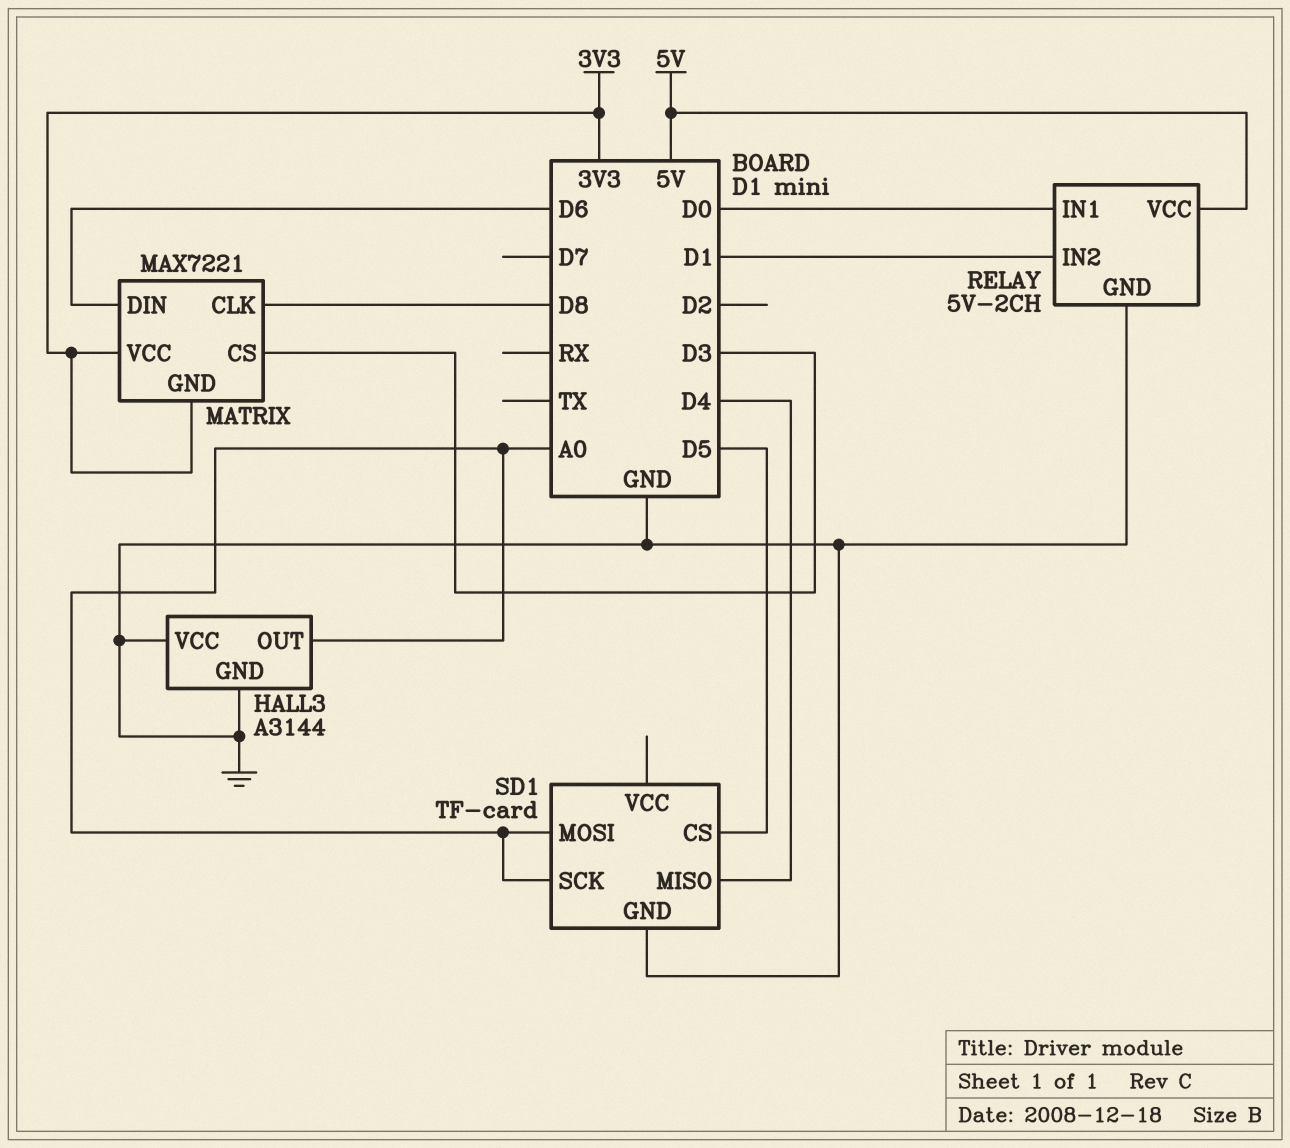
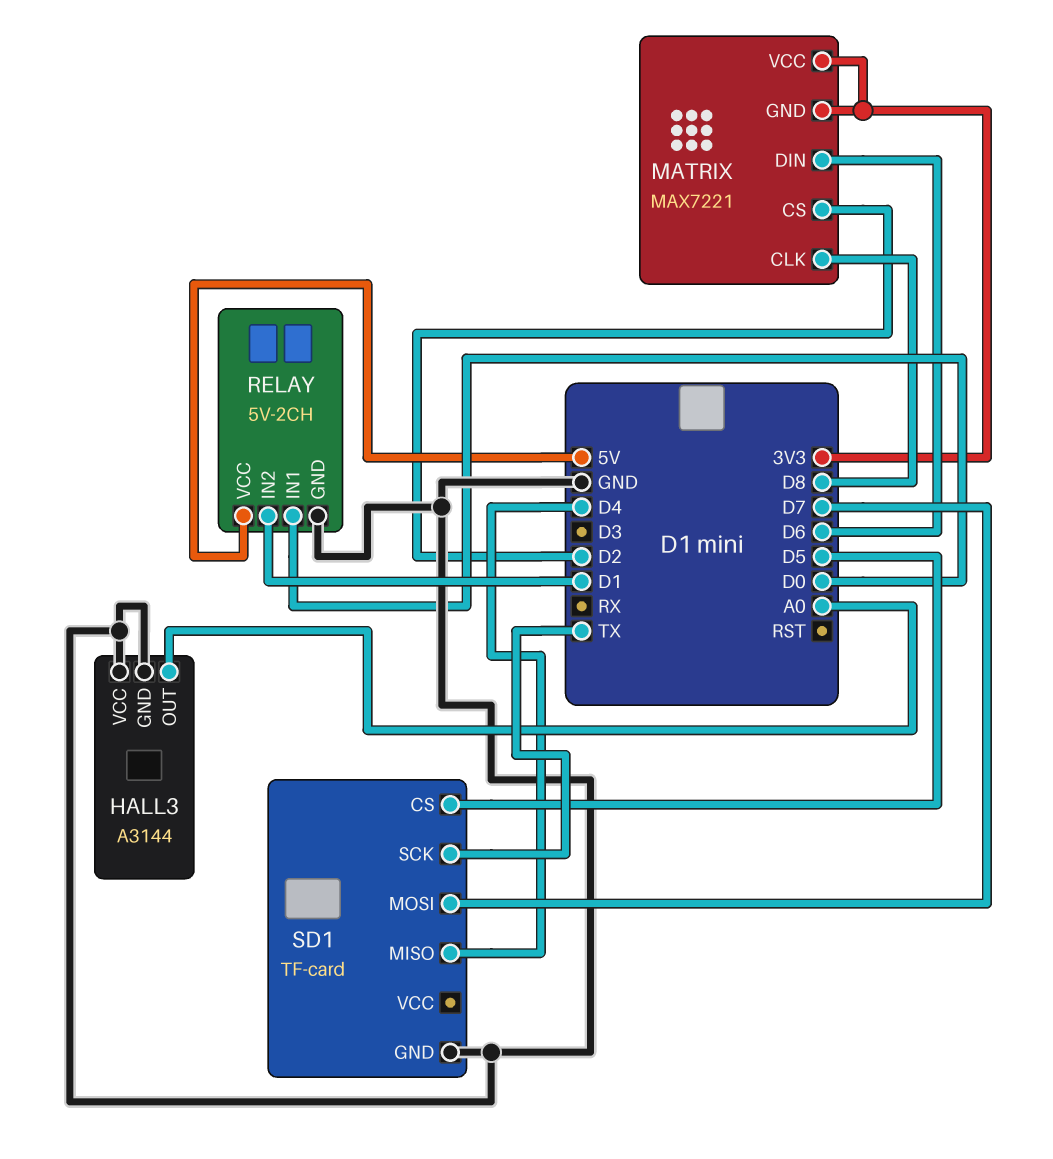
MATRIX pin CS: D3 -> D2
SD1 pin MOSI: A0 -> D7
SD1 pin SCK: A0 -> TX

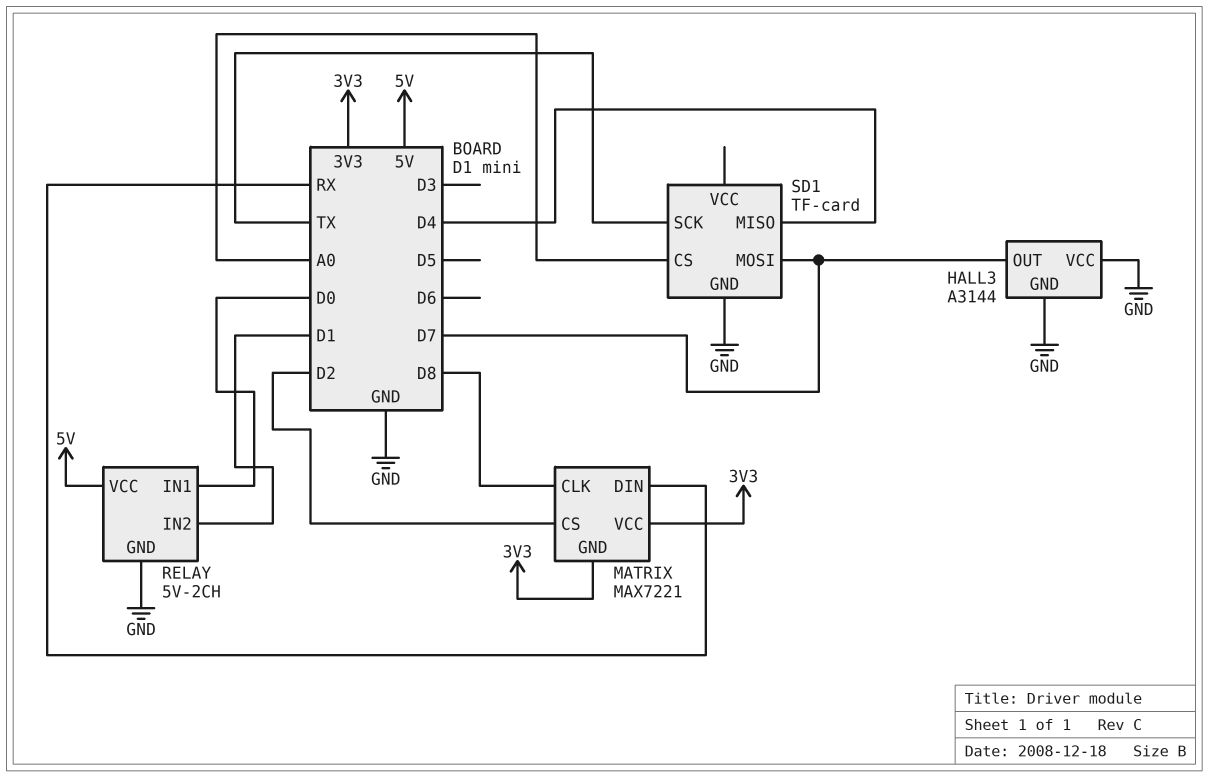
HALL3 pin OUT: A0 -> D7
MATRIX pin DIN: D6 -> RX
SD1 pin CS: D5 -> A0

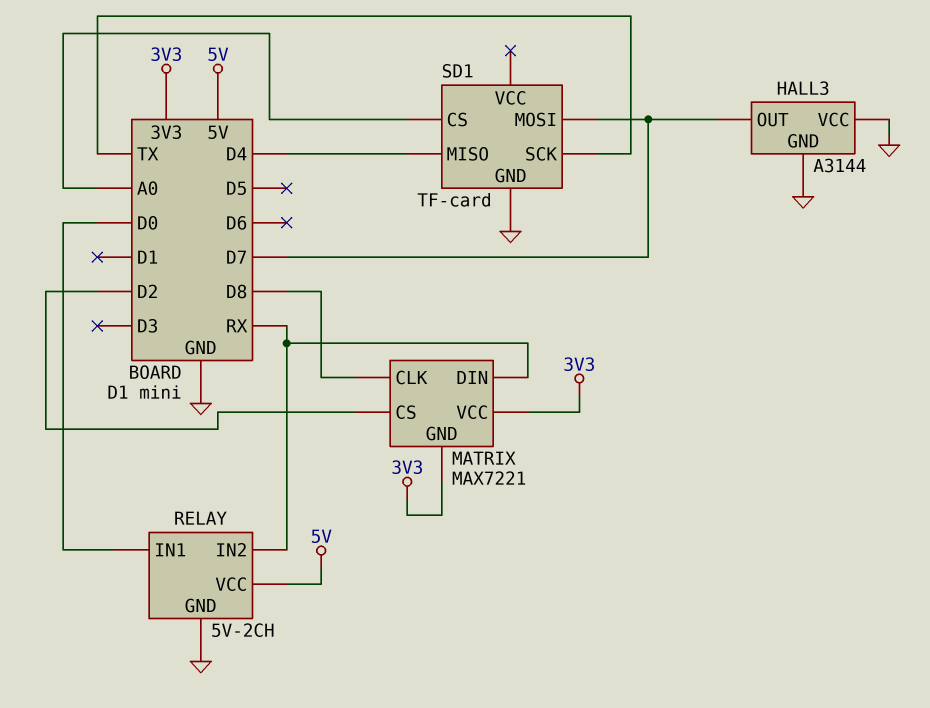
RELAY pin IN2: D1 -> RX

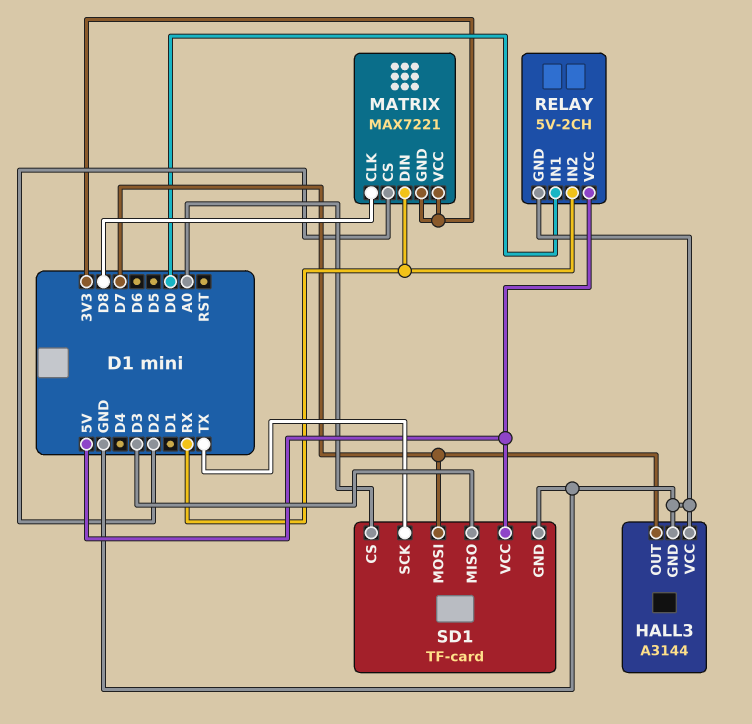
SD1 pin MISO: D4 -> D3
SD1 pin VCC: none -> 5V

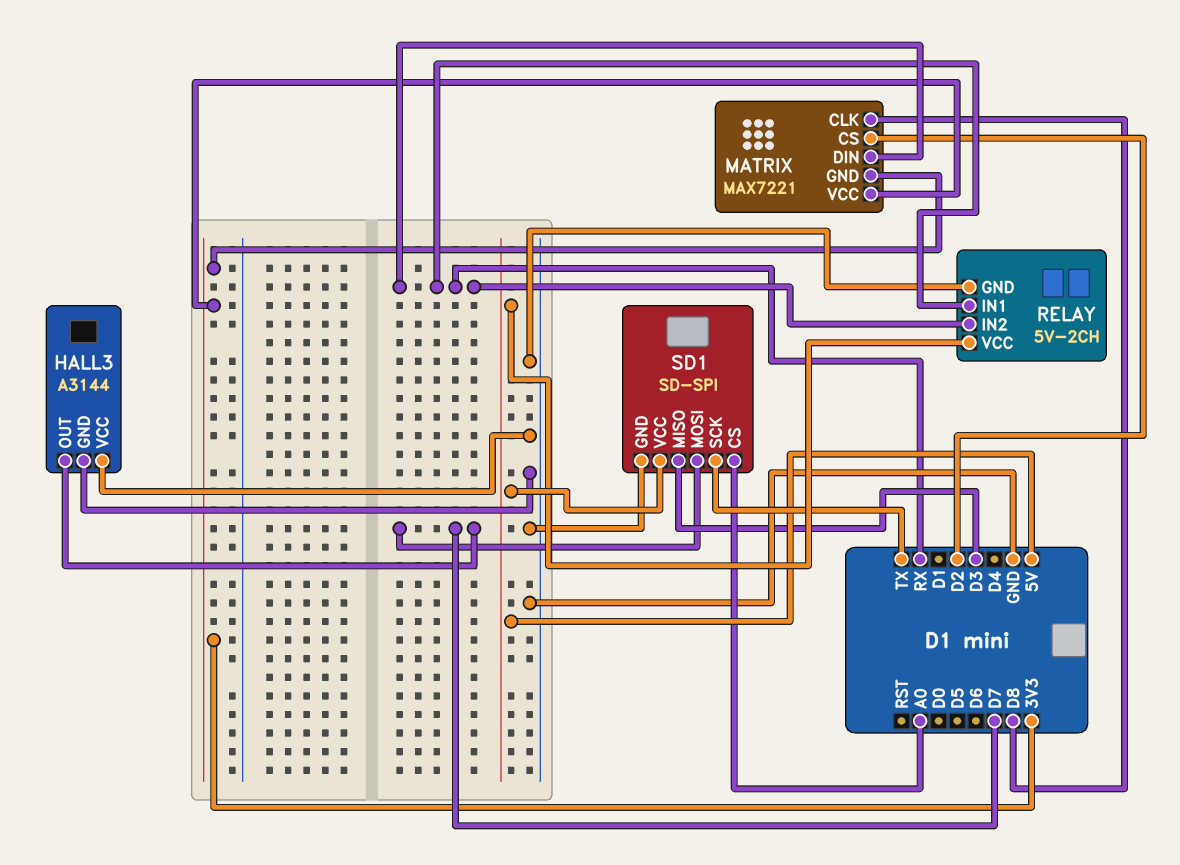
RELAY pin IN1: D0 -> RX
SD1: TF-card -> SD-SPI

